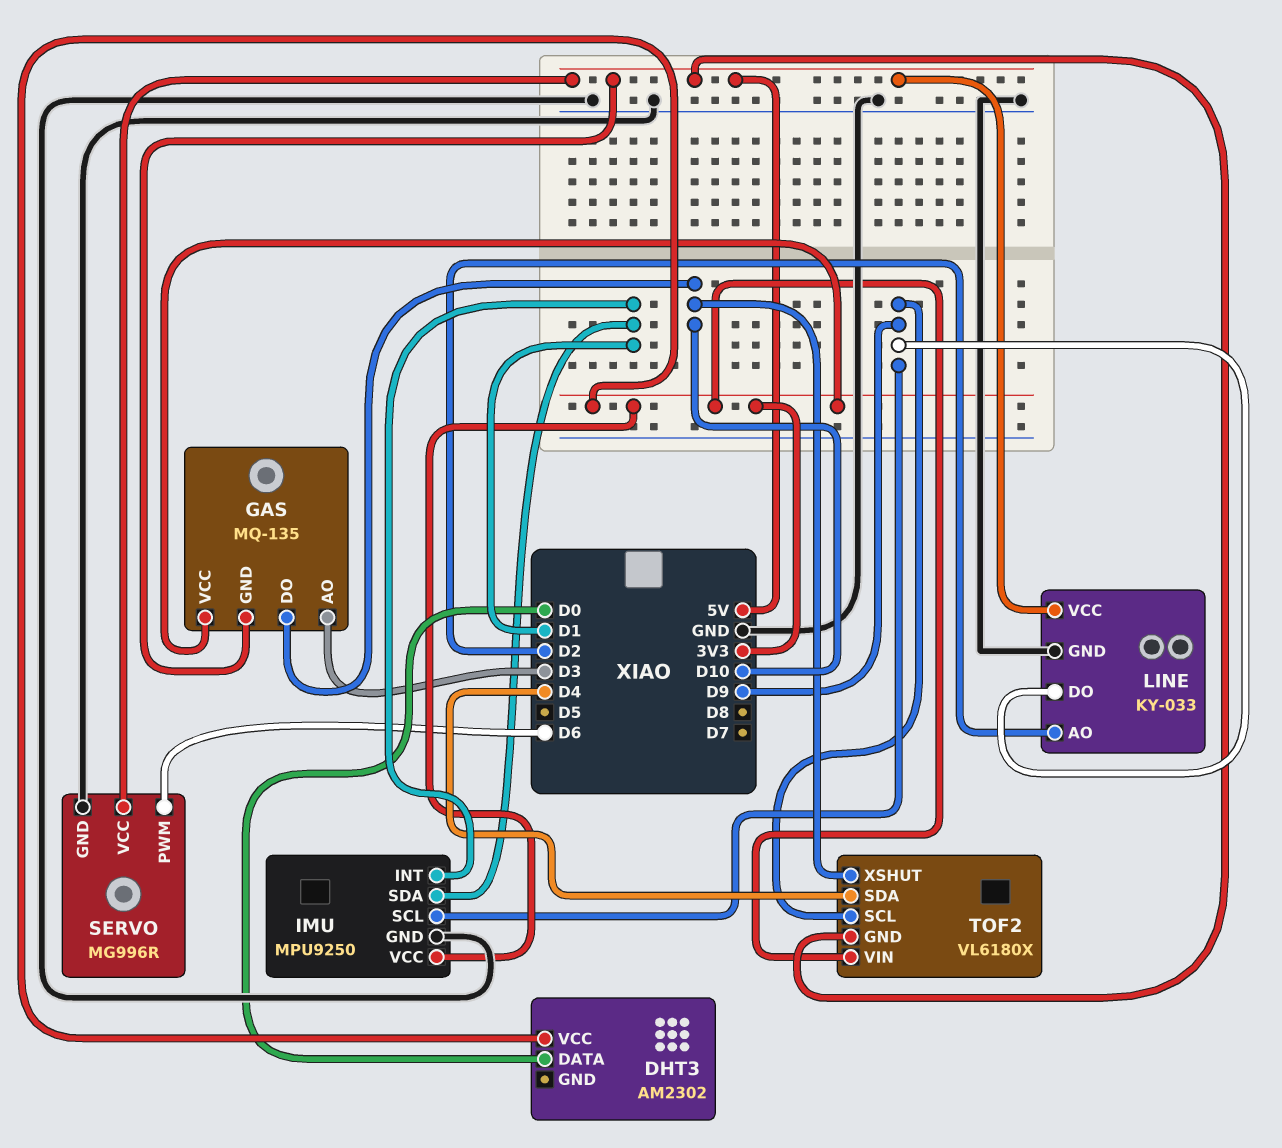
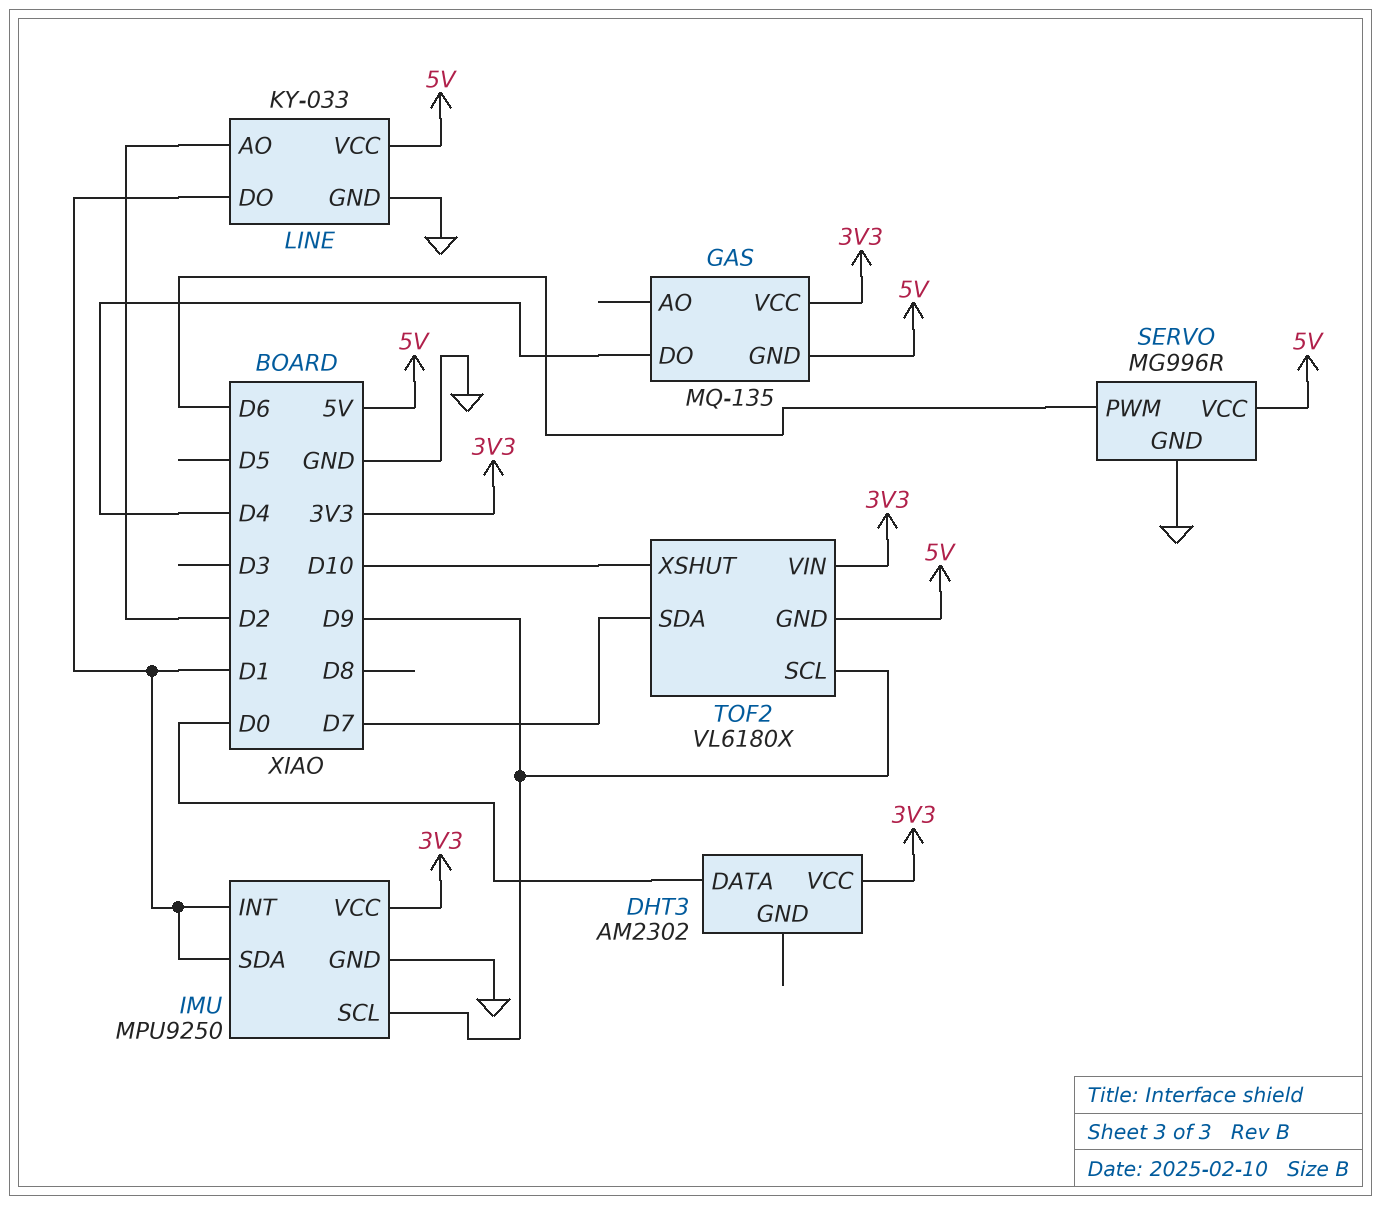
GAS pin AO: D3 -> none
GAS pin DO: D10 -> D4
LINE pin DO: D9 -> D1
TOF2 pin SDA: D4 -> D7

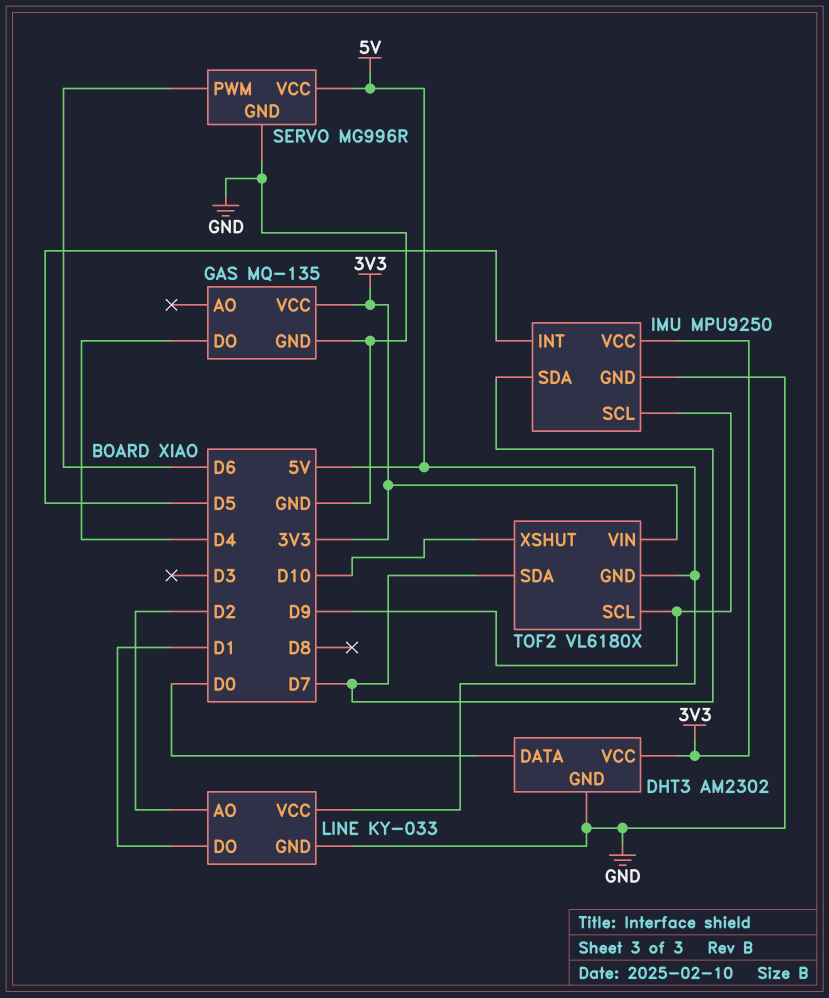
DHT3 pin GND: none -> GND
GAS pin GND: 5V -> GND
IMU pin INT: D1 -> D5
IMU pin SDA: D1 -> D7

